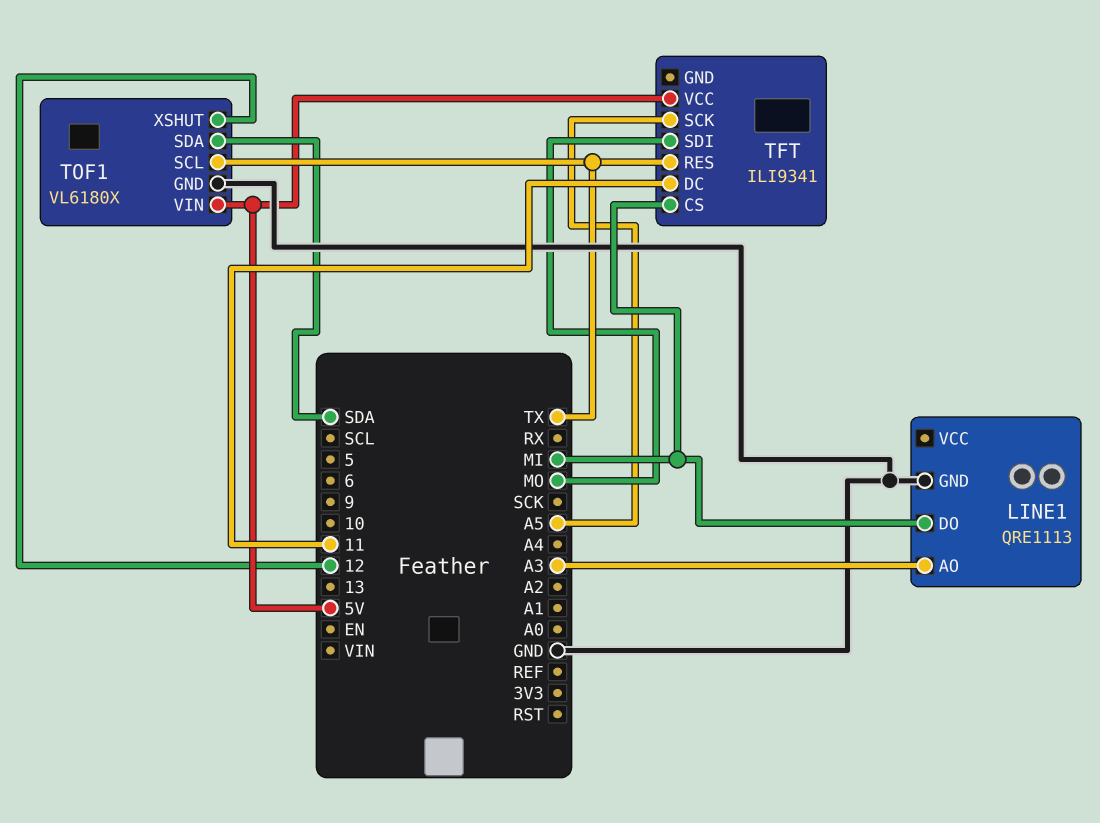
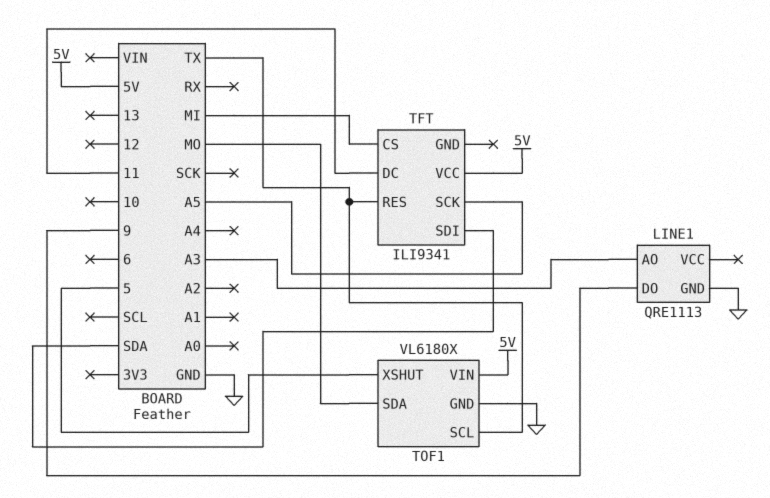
LINE1 pin DO: MI -> 9
TFT pin SDI: MO -> SDA
TOF1 pin SDA: SDA -> MO
TOF1 pin XSHUT: 12 -> 5

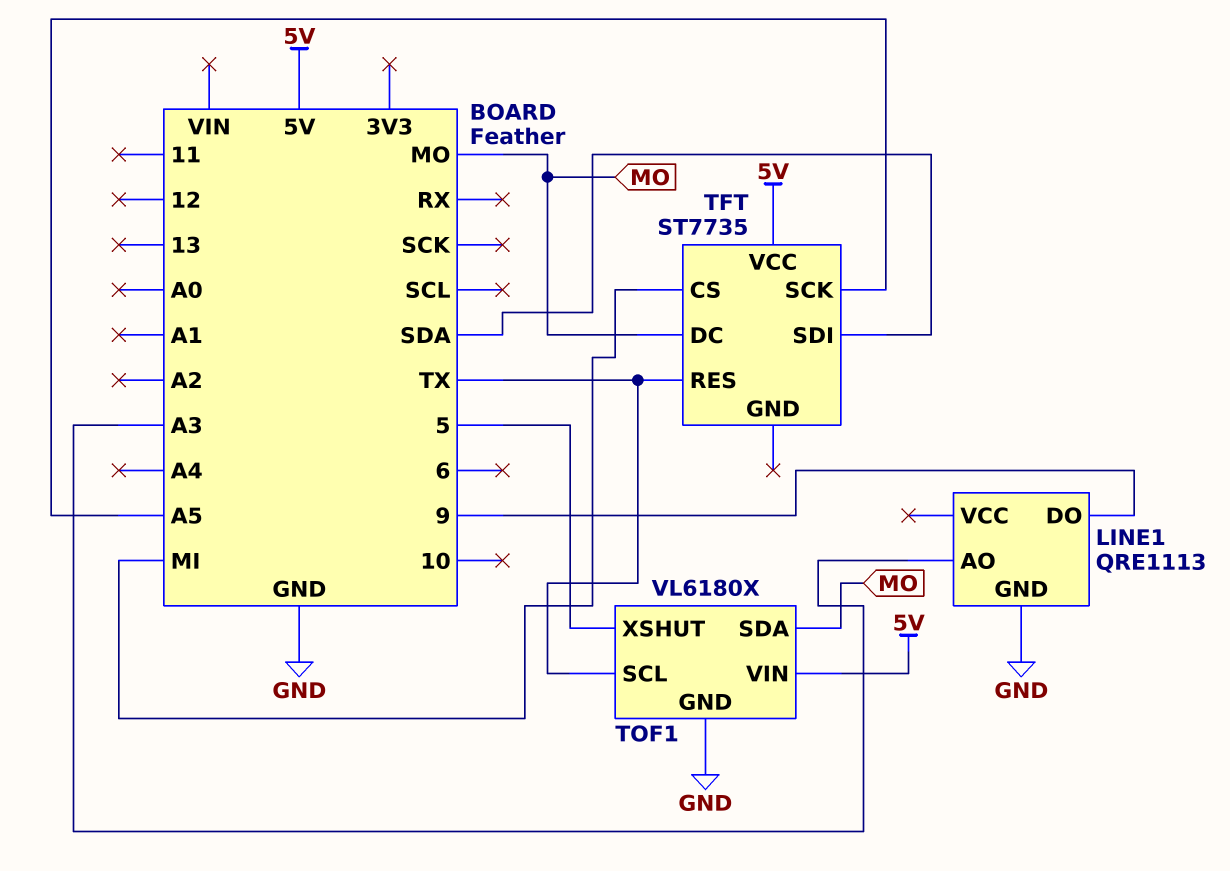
TFT: ILI9341 -> ST7735
TFT pin DC: 11 -> MO

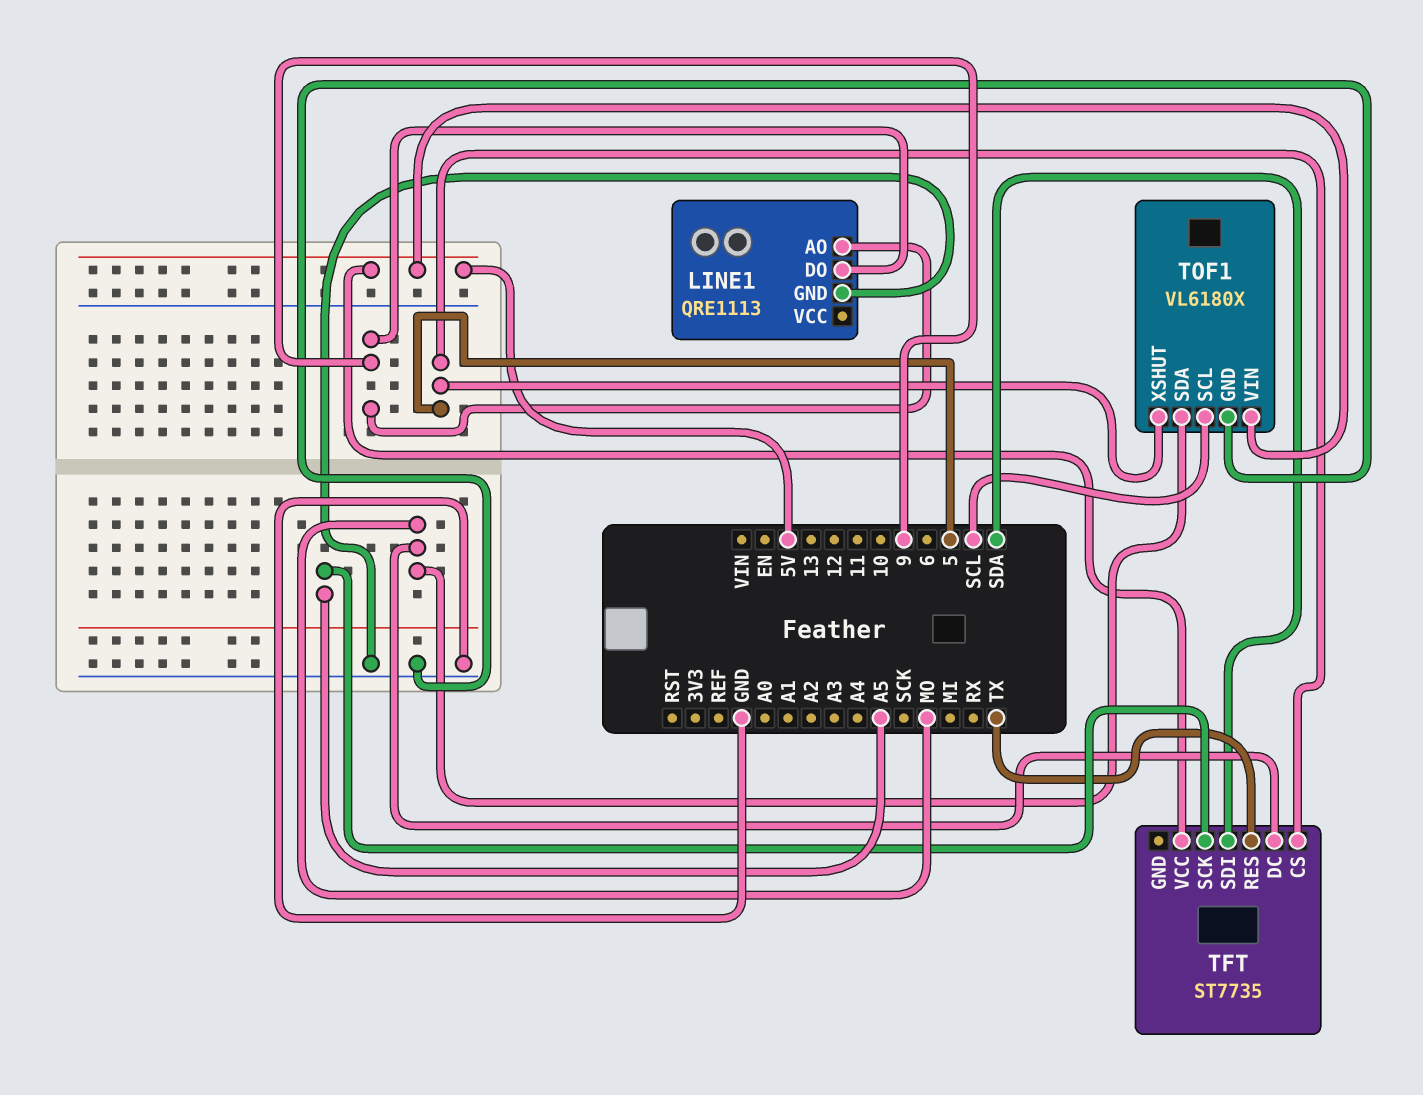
LINE1 pin AO: A3 -> 9
TFT pin CS: MI -> 5
TOF1 pin SCL: TX -> SCL

